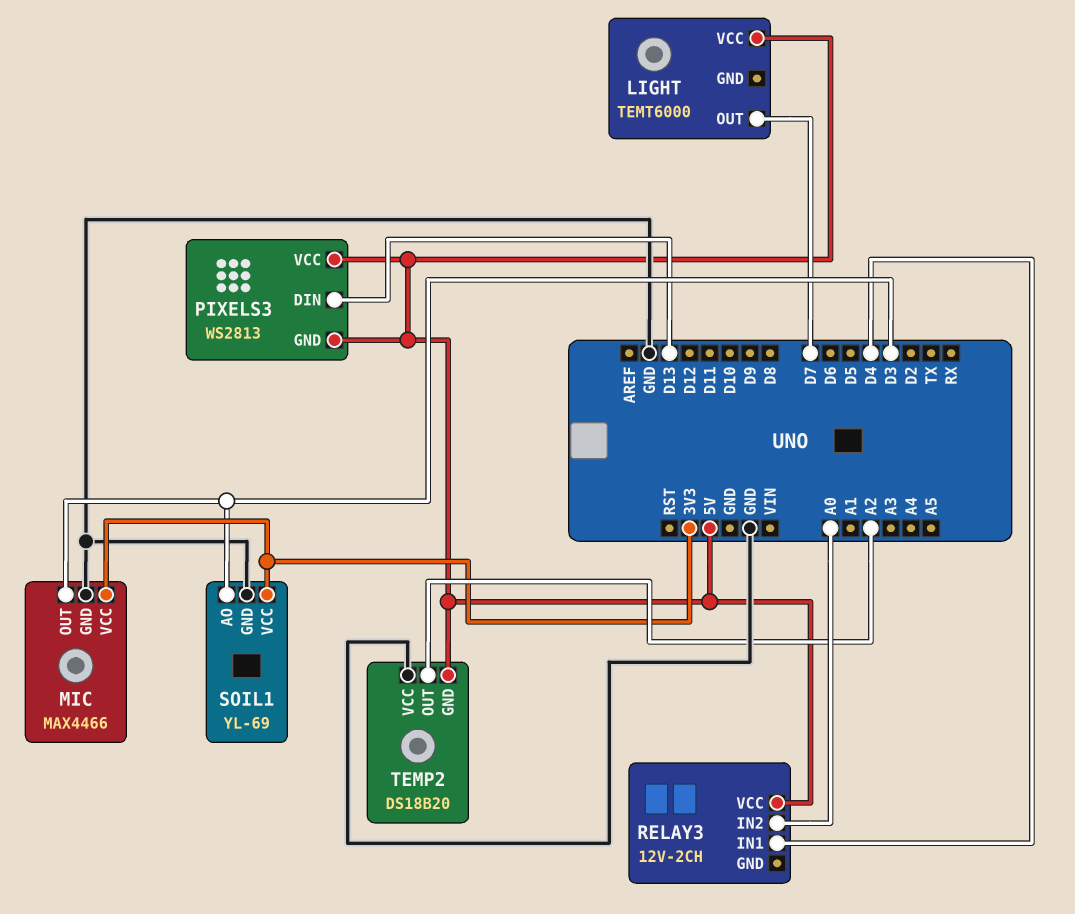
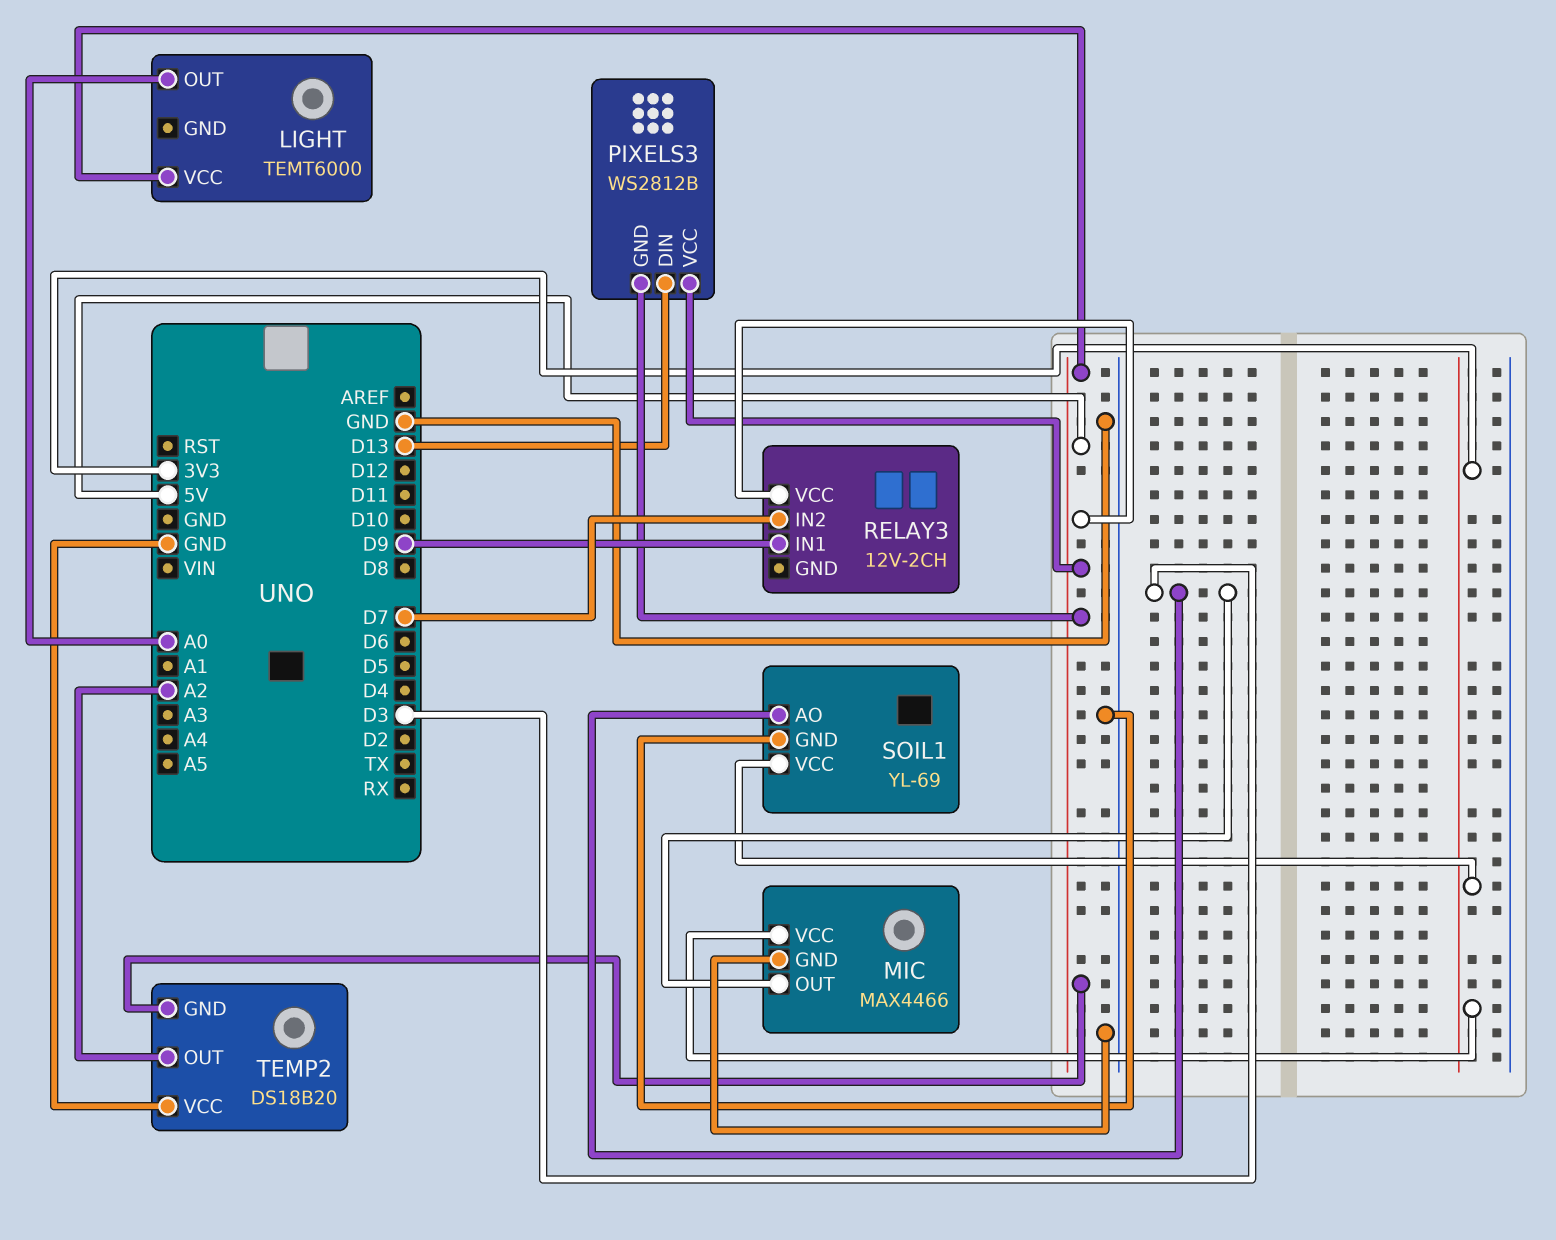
LIGHT pin OUT: D7 -> A0
PIXELS3: WS2813 -> WS2812B
RELAY3 pin IN1: D4 -> D9
RELAY3 pin IN2: A0 -> D7

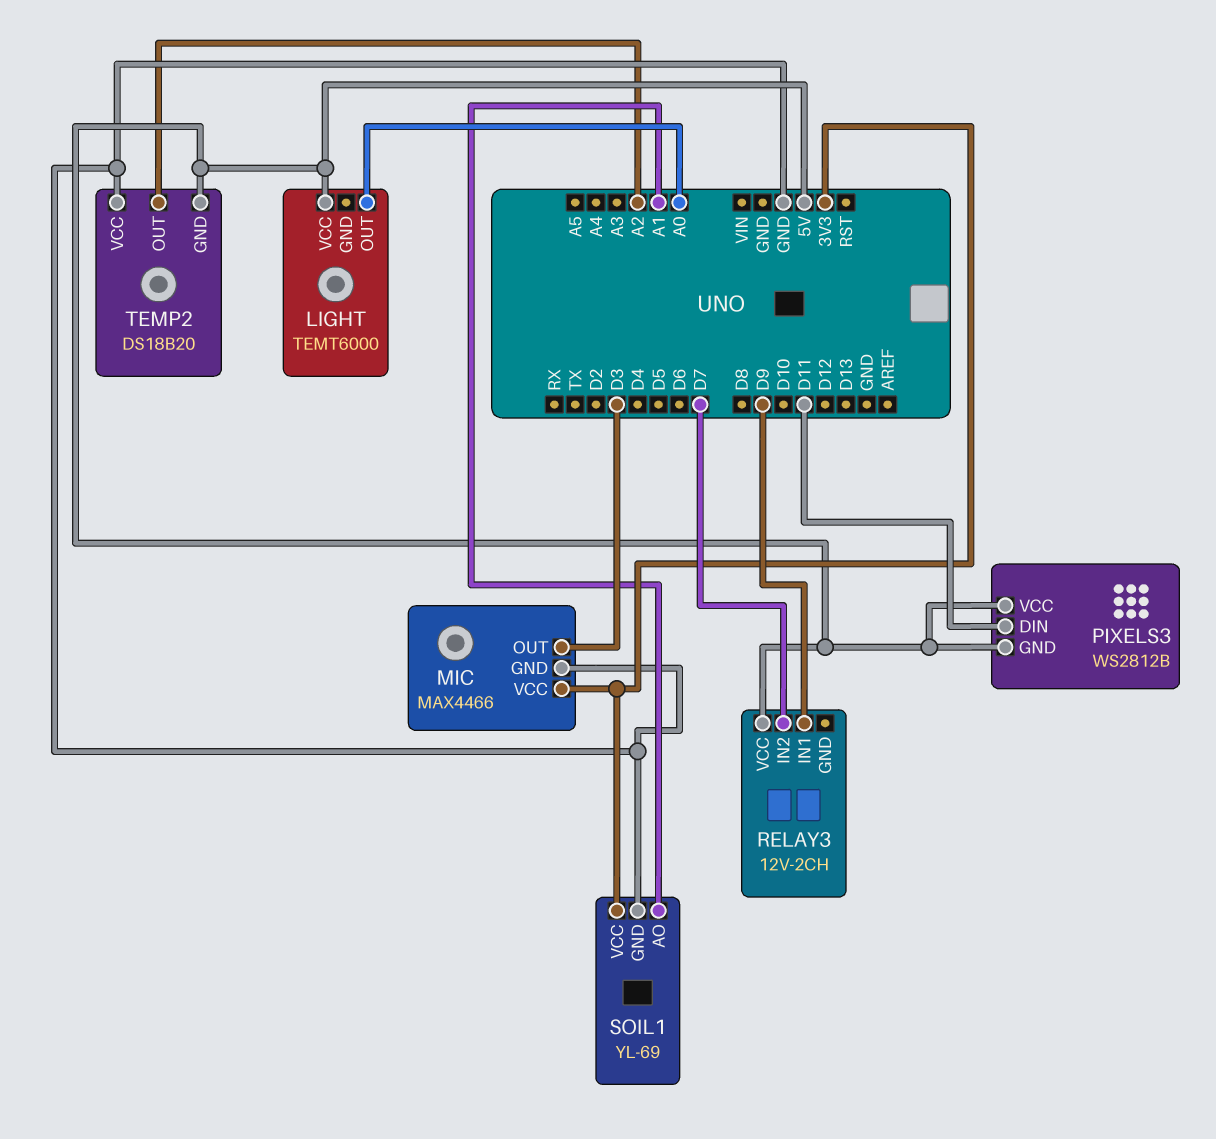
PIXELS3 pin DIN: D13 -> D11
SOIL1 pin AO: D3 -> A1

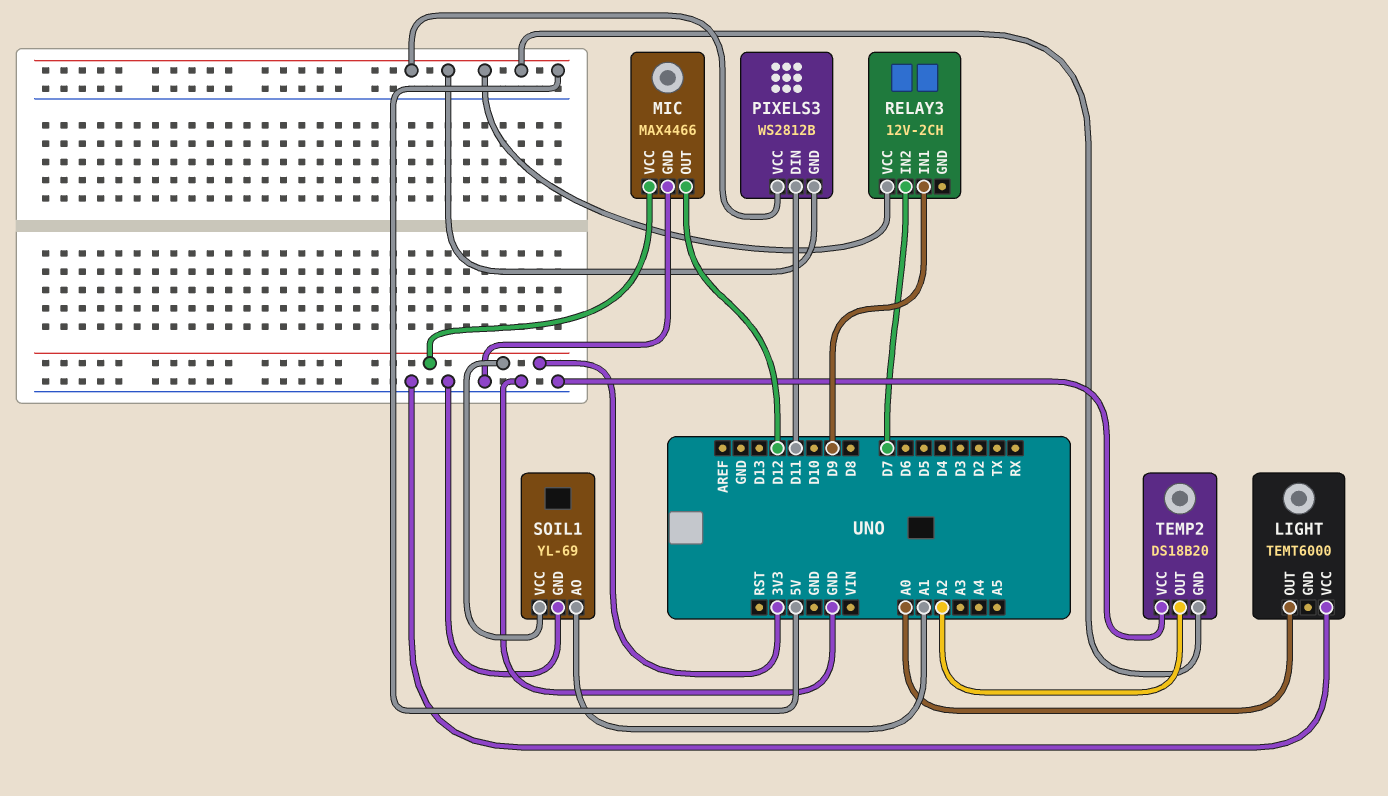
LIGHT pin VCC: 5V -> GND
MIC pin OUT: D3 -> D12

